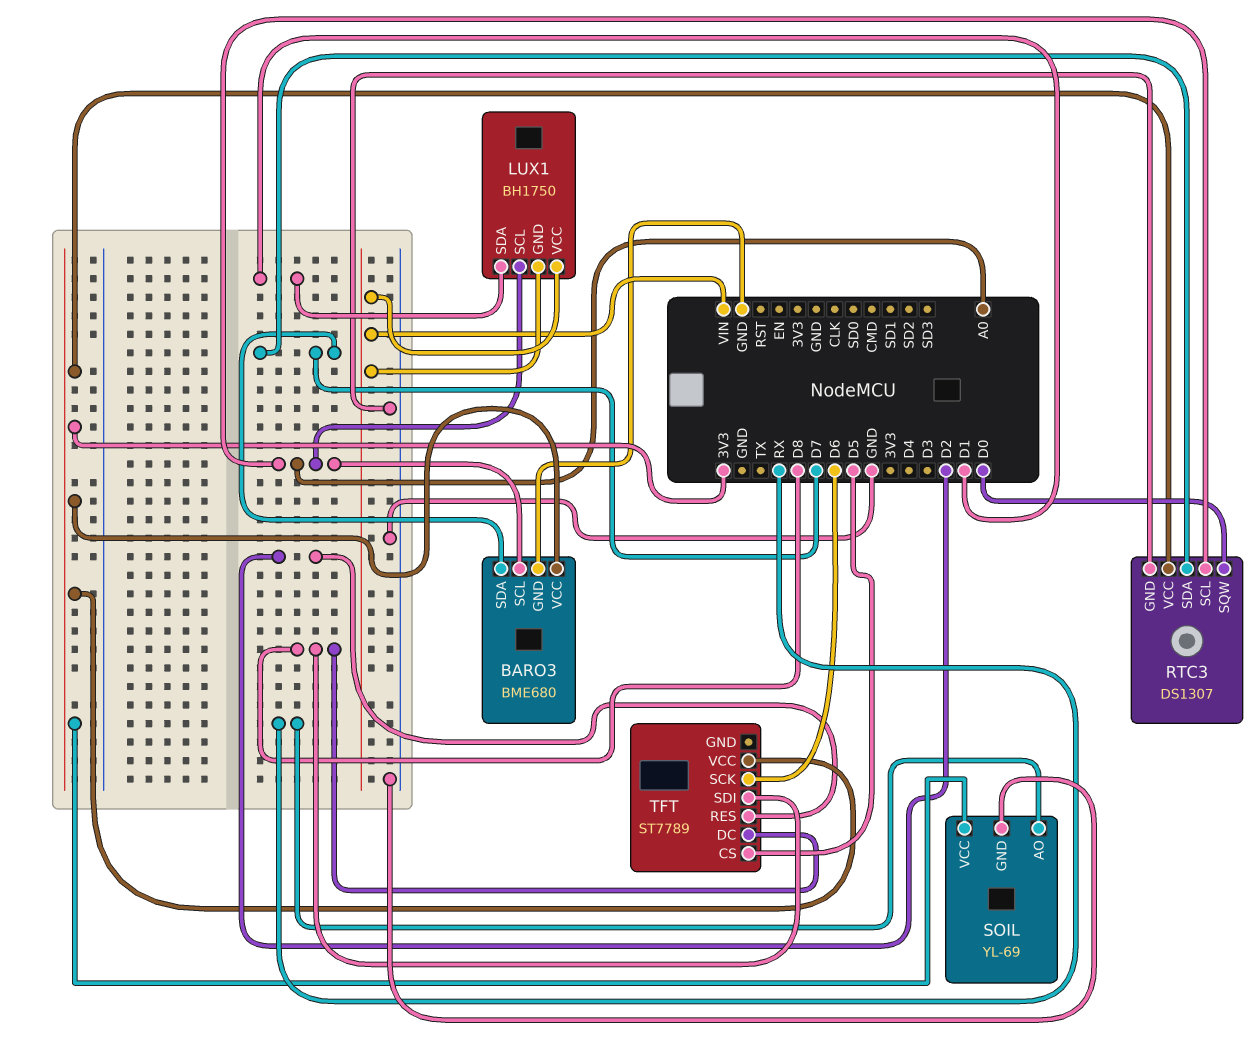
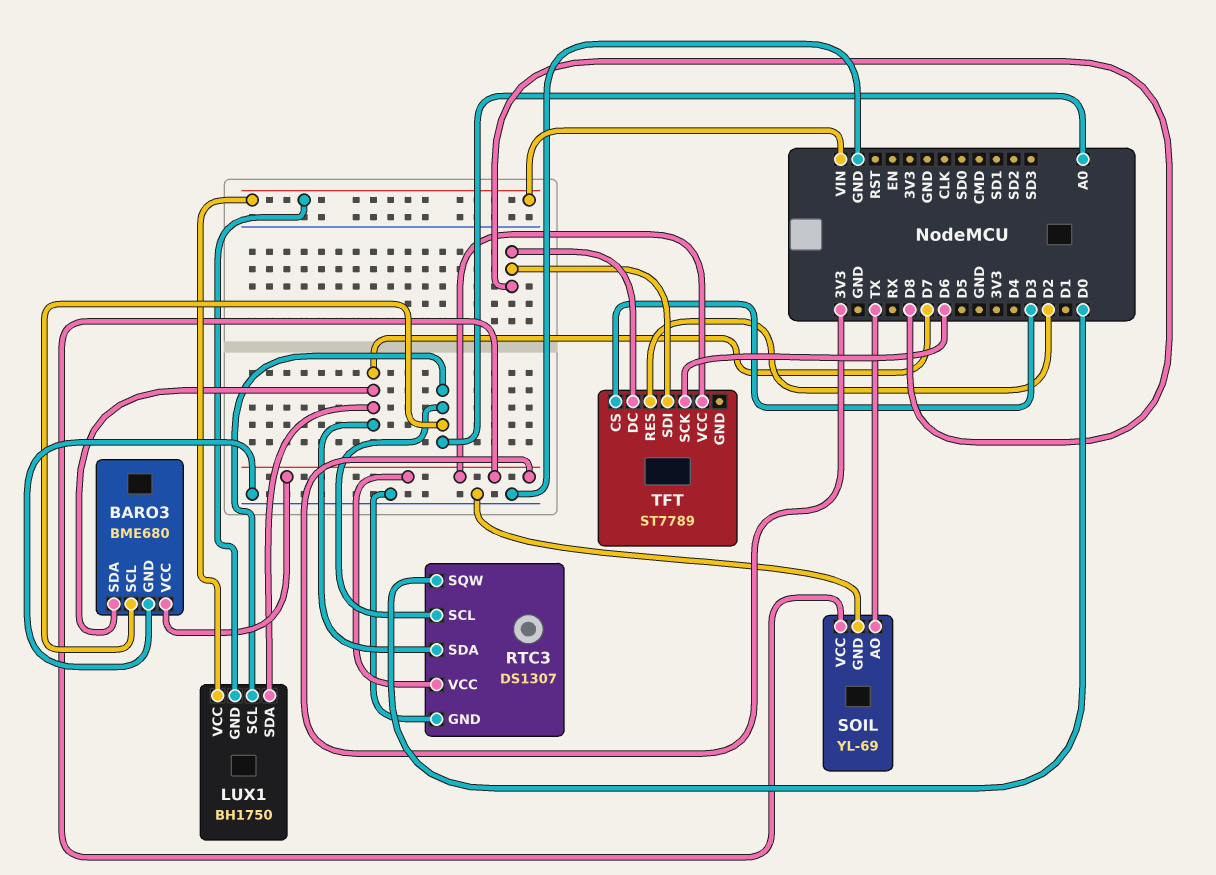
LUX1 pin SDA: D1 -> D7
SOIL pin AO: RX -> TX
TFT pin CS: D5 -> D3

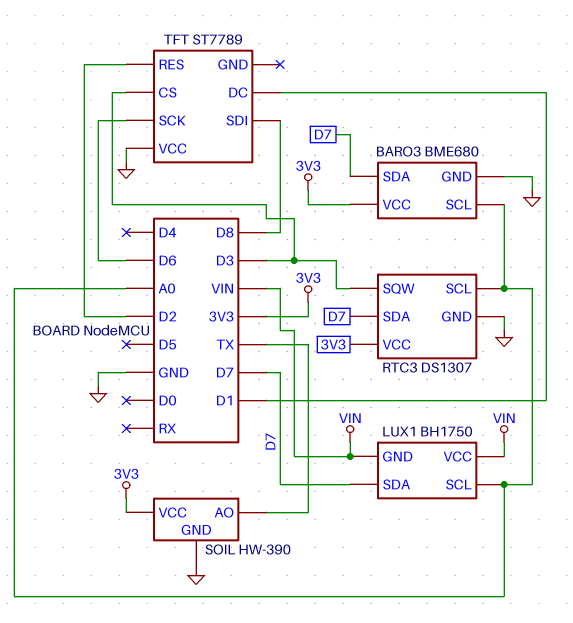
RTC3 pin SQW: D0 -> D3
SOIL: YL-69 -> HW-390
TFT pin DC: D8 -> D1
TFT pin VCC: 3V3 -> GND

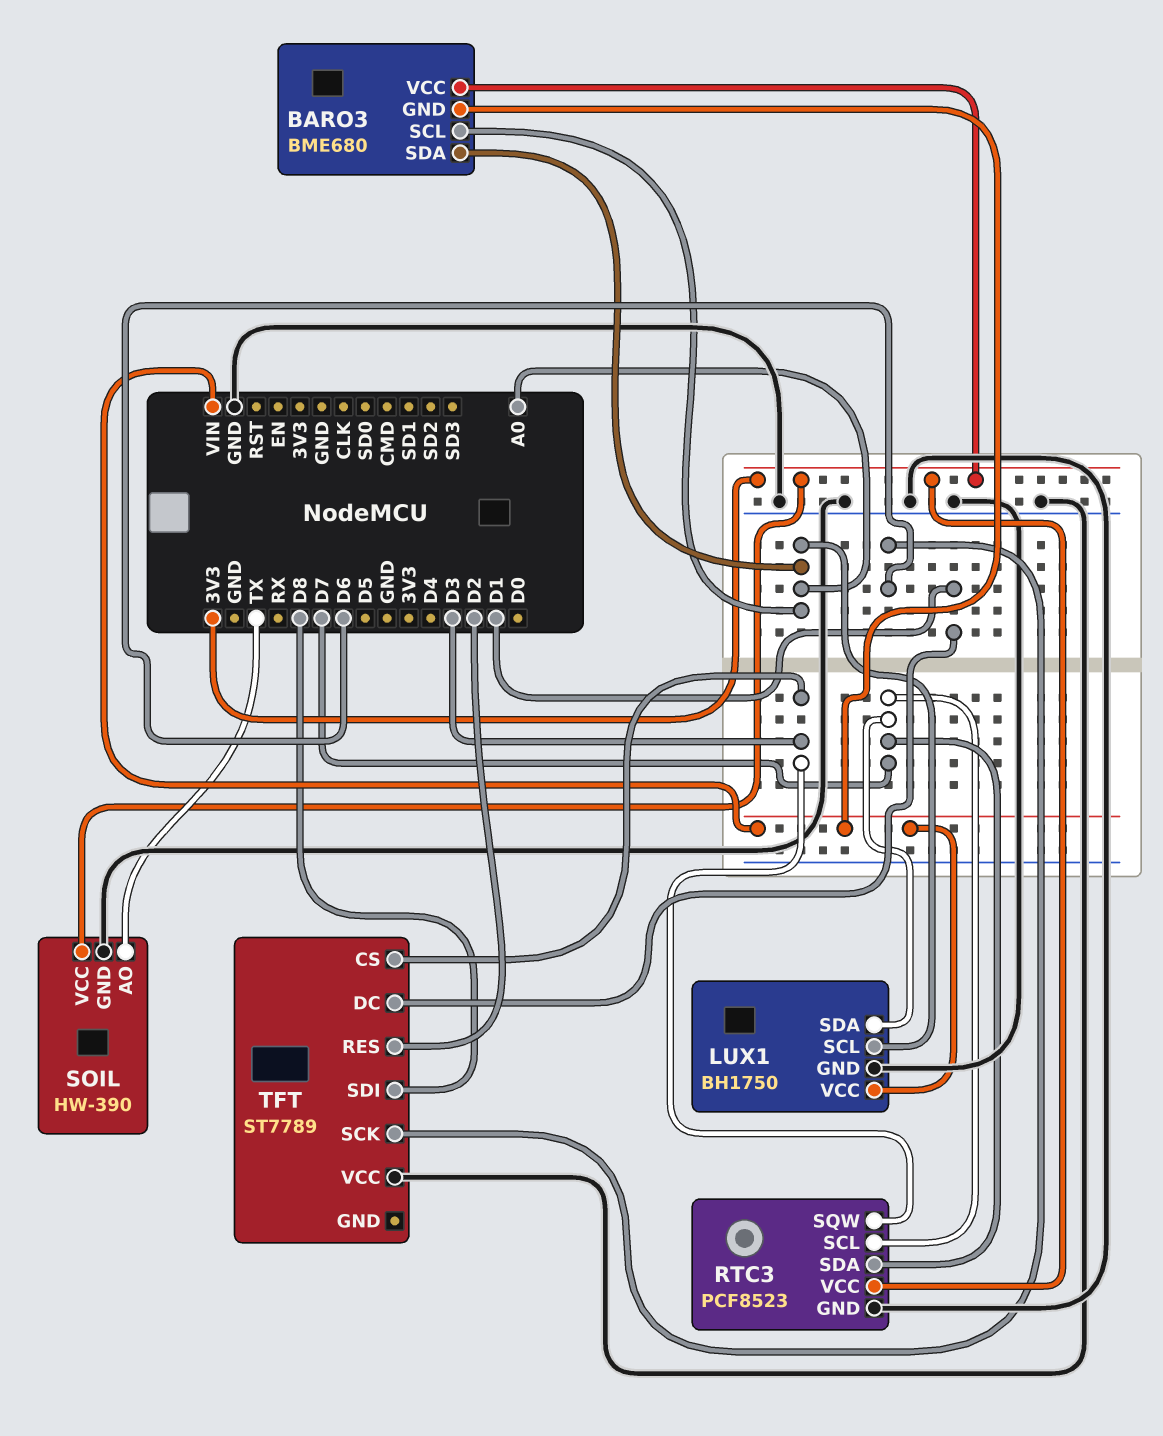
BARO3 pin GND: GND -> VIN
BARO3 pin SDA: D7 -> A0
LUX1 pin GND: VIN -> GND
RTC3: DS1307 -> PCF8523
RTC3 pin SCL: A0 -> D7

